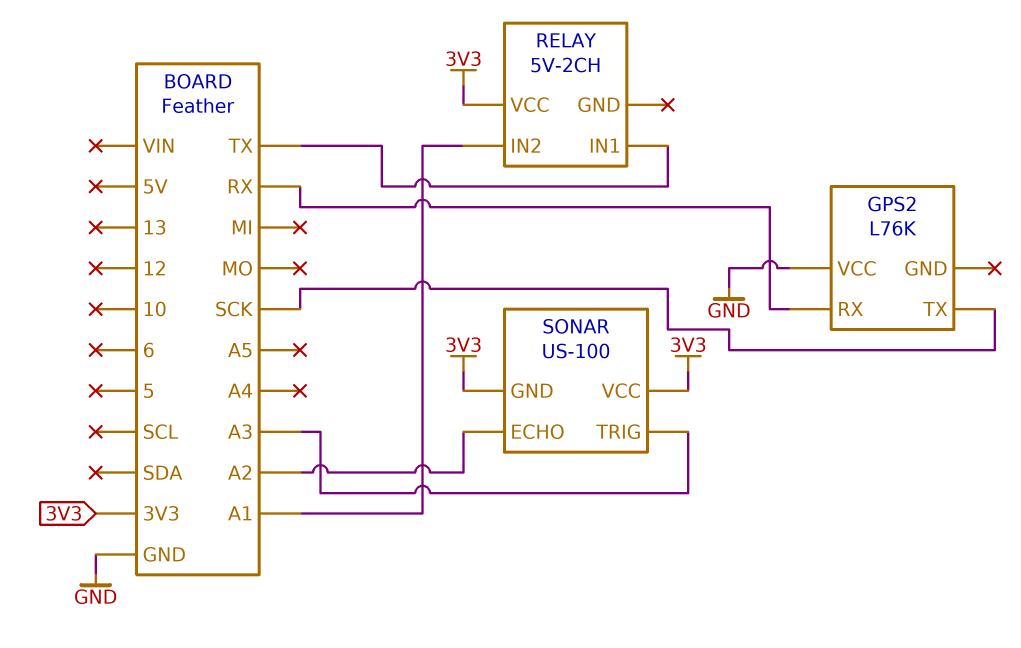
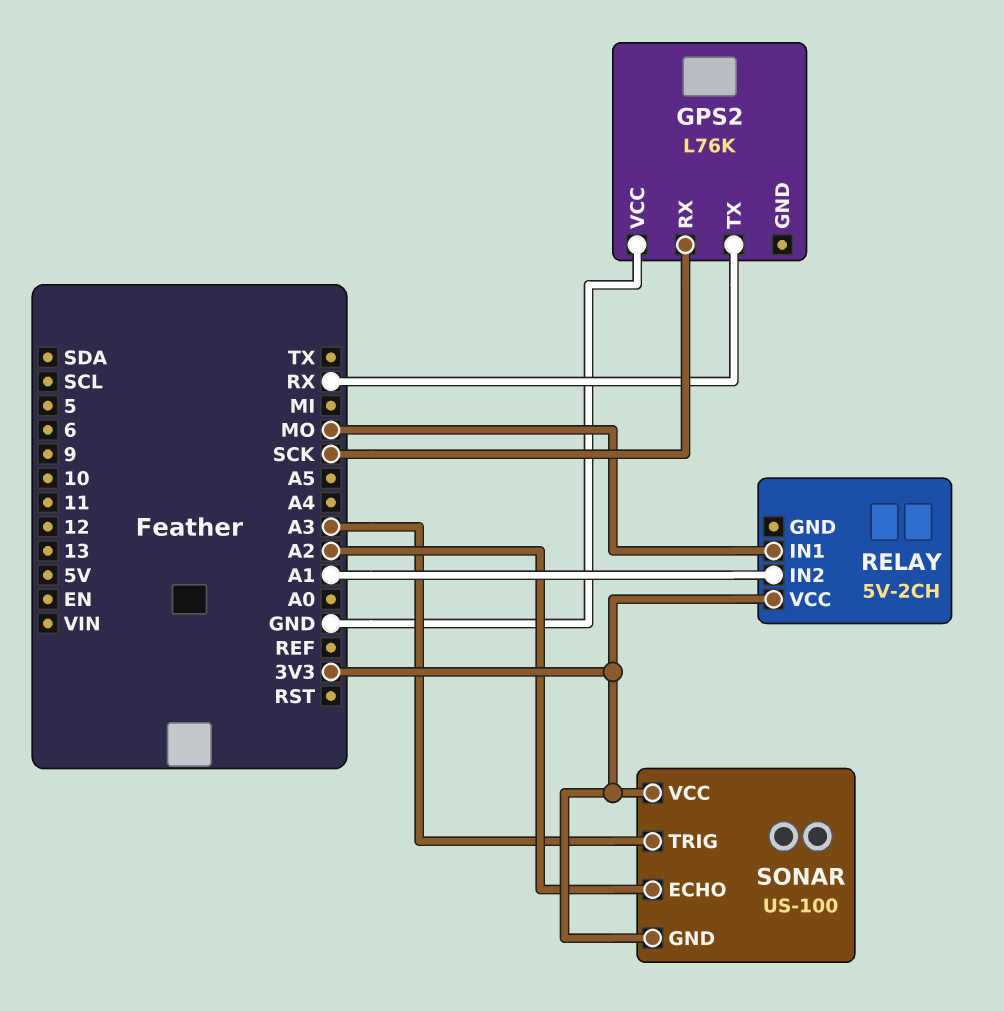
GPS2 pin RX: RX -> SCK
GPS2 pin TX: SCK -> RX
RELAY pin IN1: TX -> MO

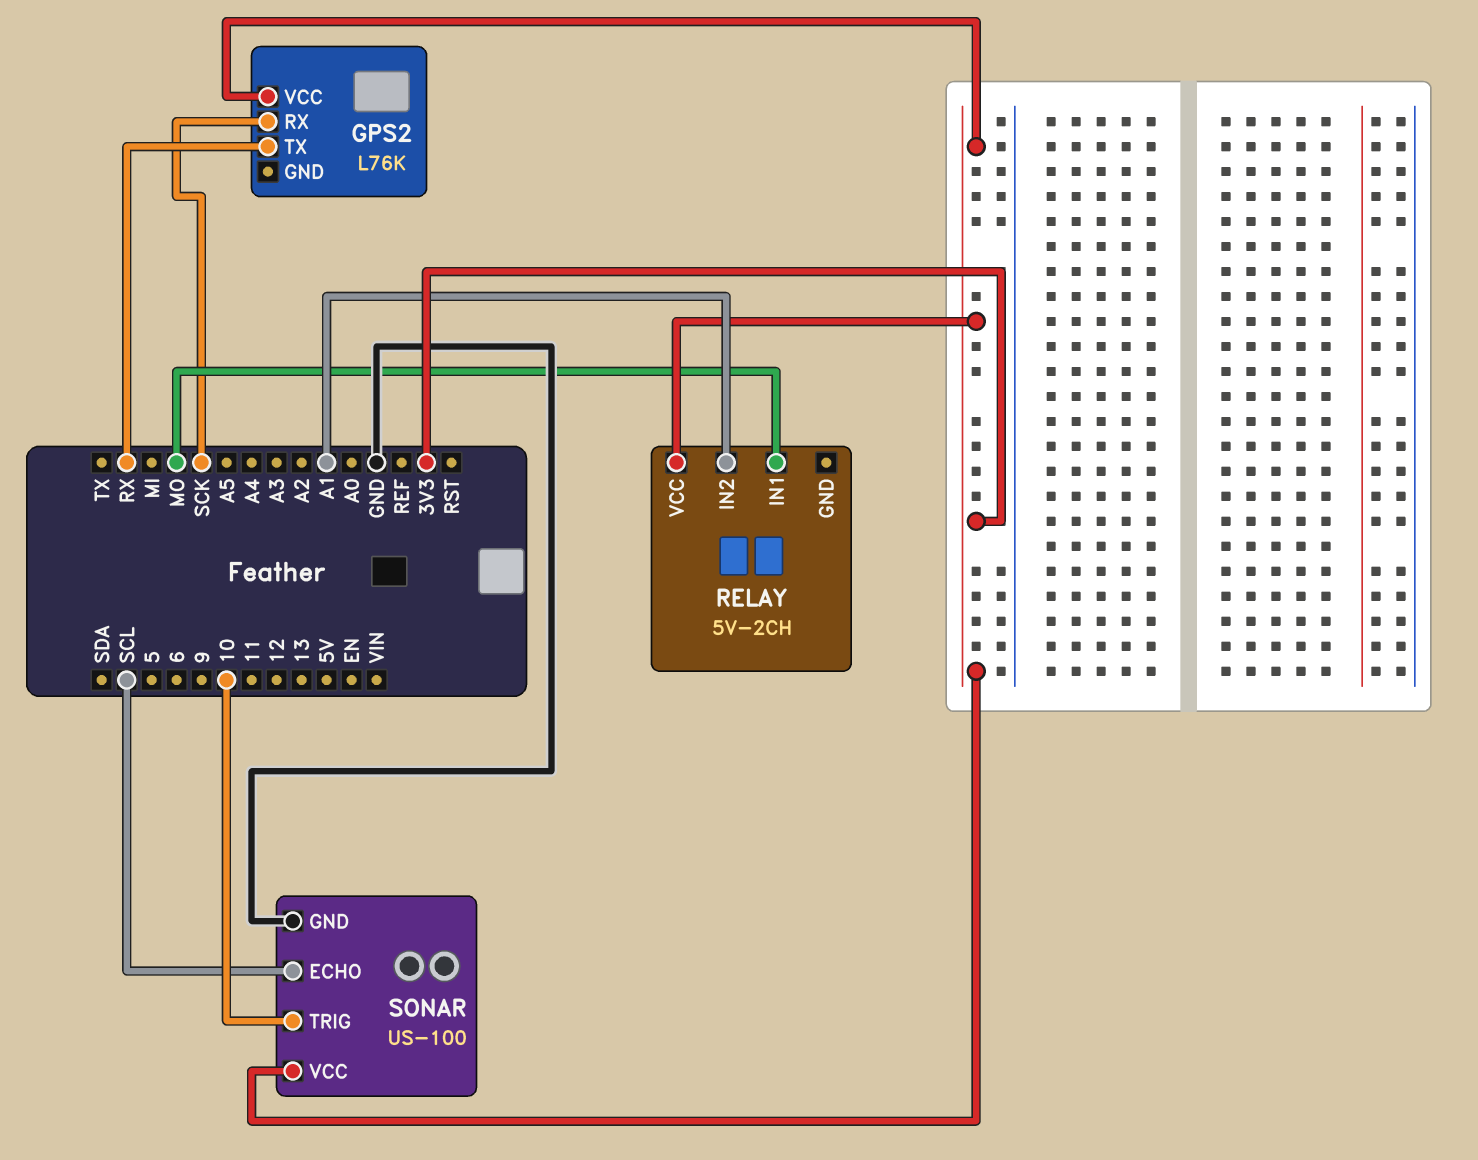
GPS2 pin VCC: GND -> 3V3
SONAR pin ECHO: A2 -> SCL
SONAR pin GND: 3V3 -> GND
SONAR pin TRIG: A3 -> 10

